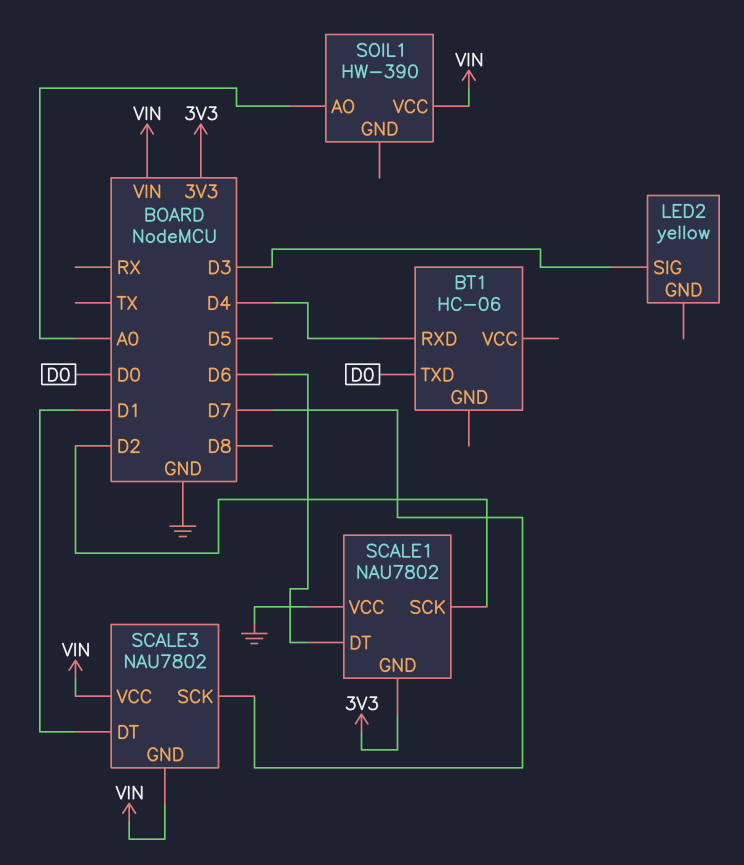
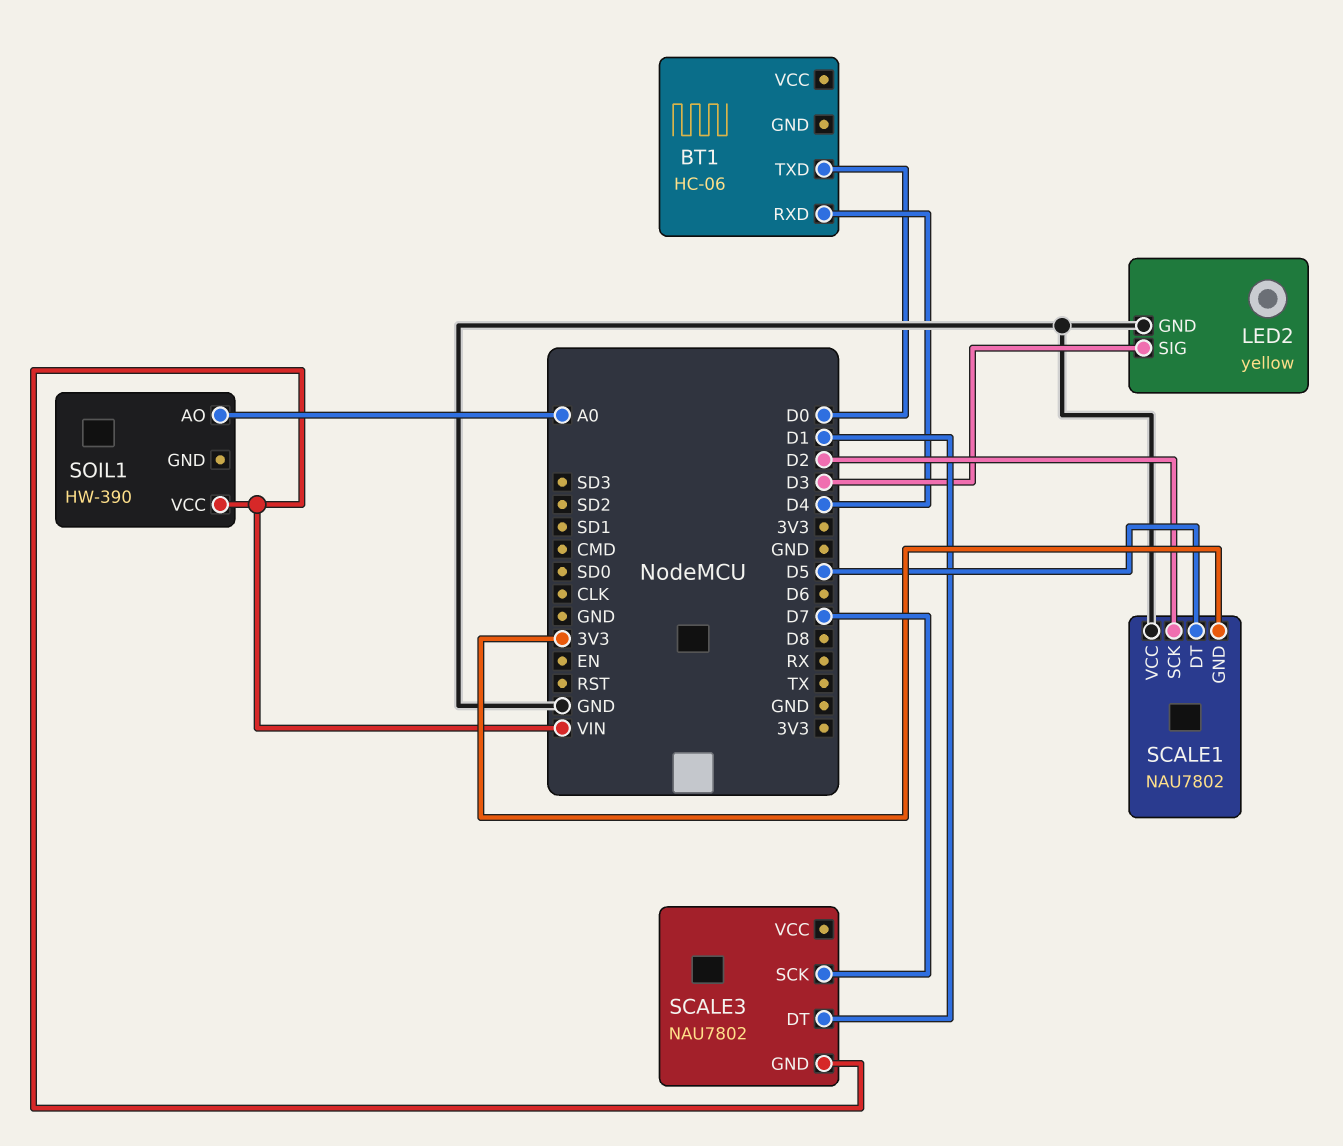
LED2 pin GND: none -> GND
SCALE1 pin DT: D6 -> D5
SCALE3 pin VCC: VIN -> none

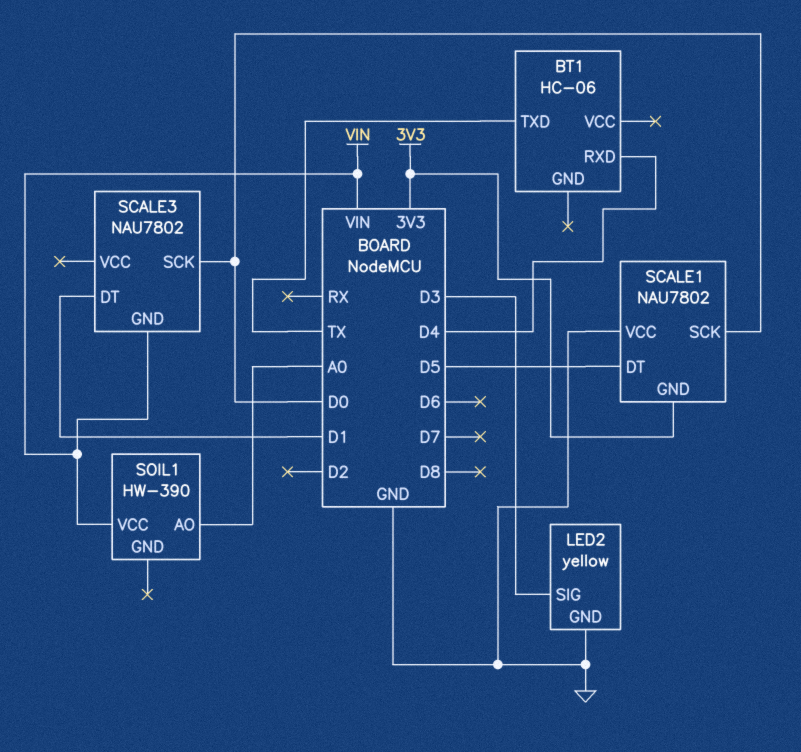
BT1 pin TXD: D0 -> TX
SCALE1 pin SCK: D2 -> D0
SCALE3 pin SCK: D7 -> D0

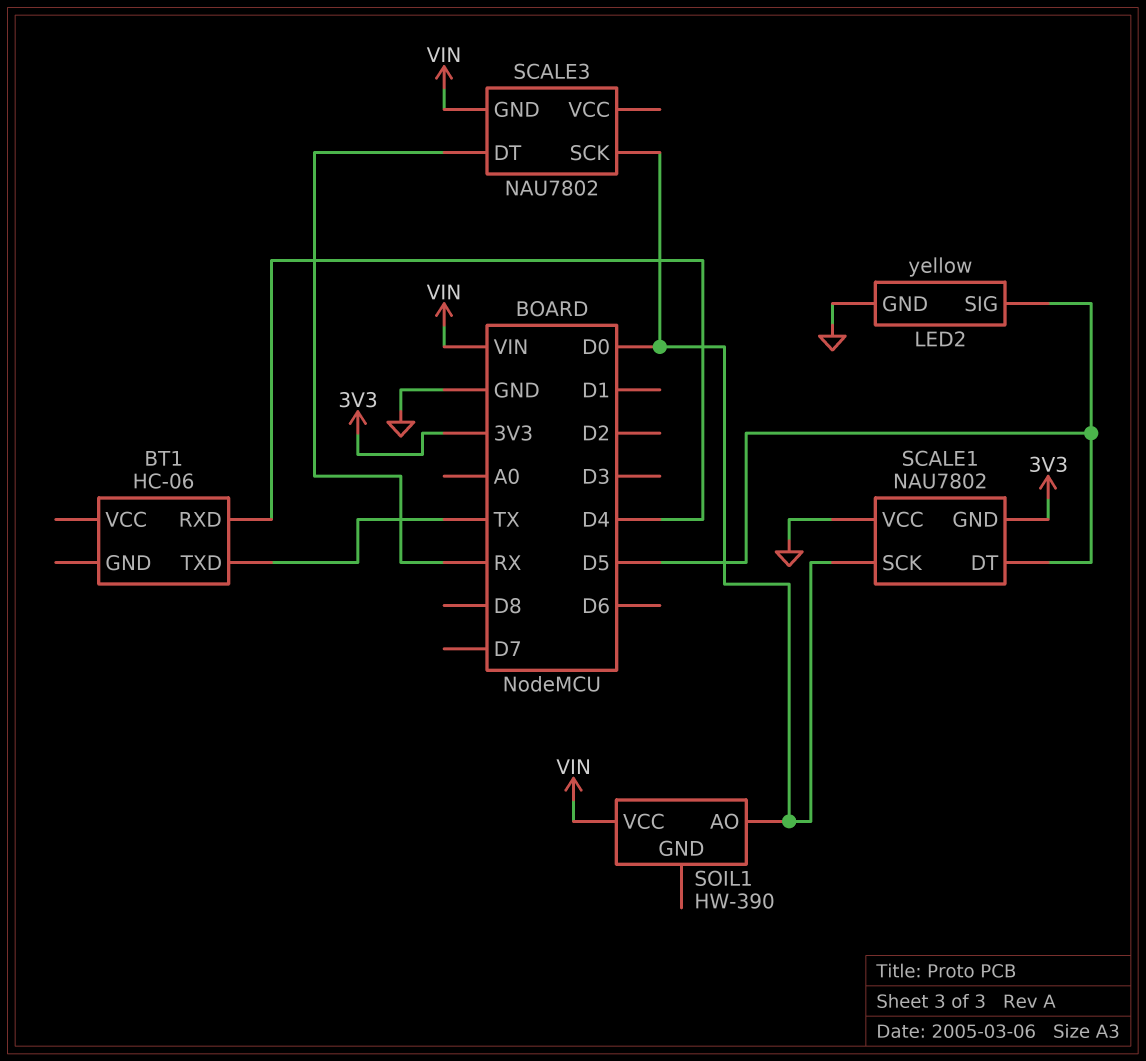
LED2 pin SIG: D3 -> D5
SCALE3 pin DT: D1 -> RX
SOIL1 pin AO: A0 -> D0

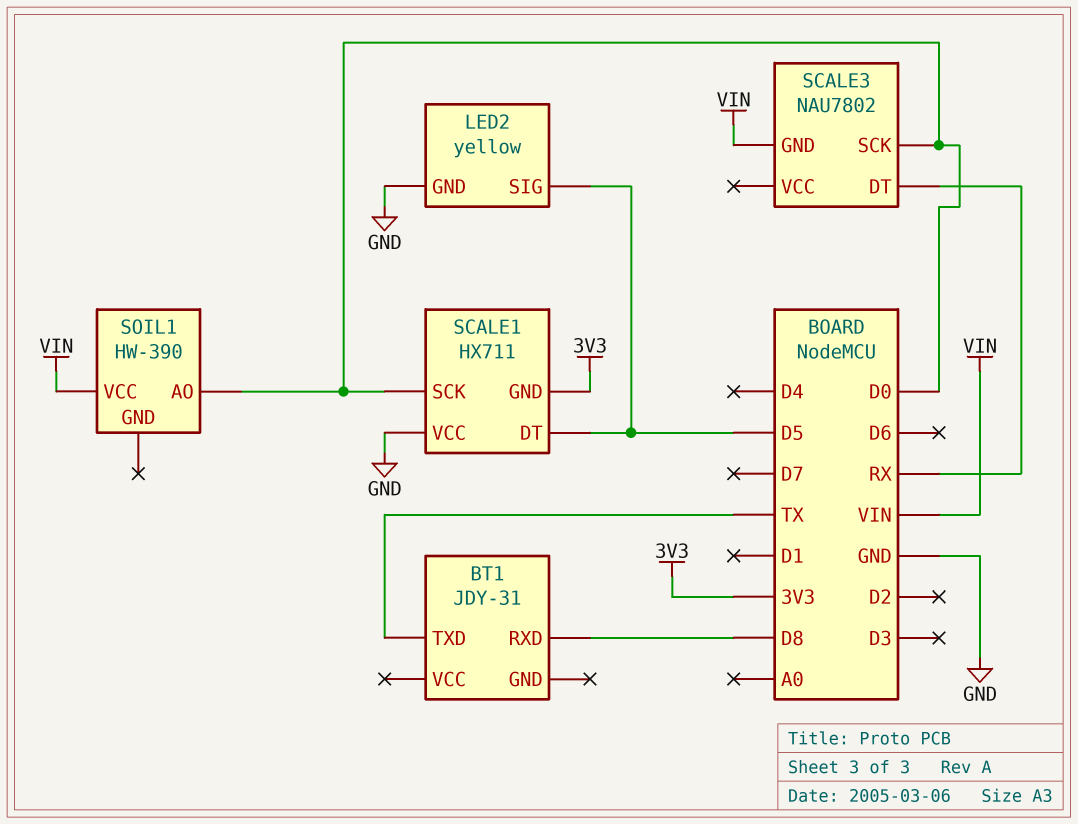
BT1: HC-06 -> JDY-31
BT1 pin RXD: D4 -> D8
SCALE1: NAU7802 -> HX711

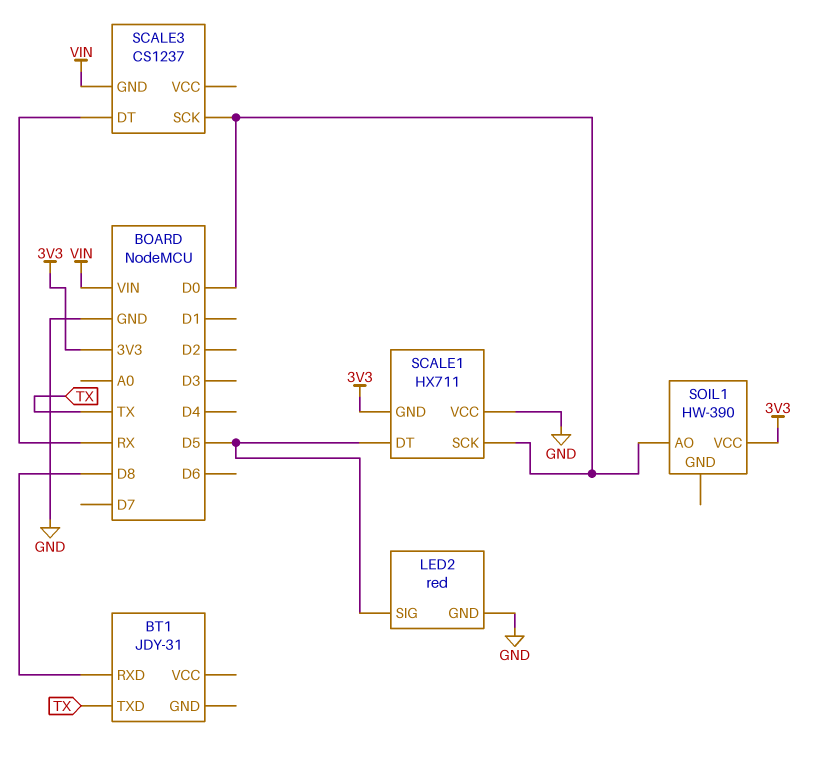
LED2: yellow -> red
SCALE3: NAU7802 -> CS1237
SOIL1 pin VCC: VIN -> 3V3

